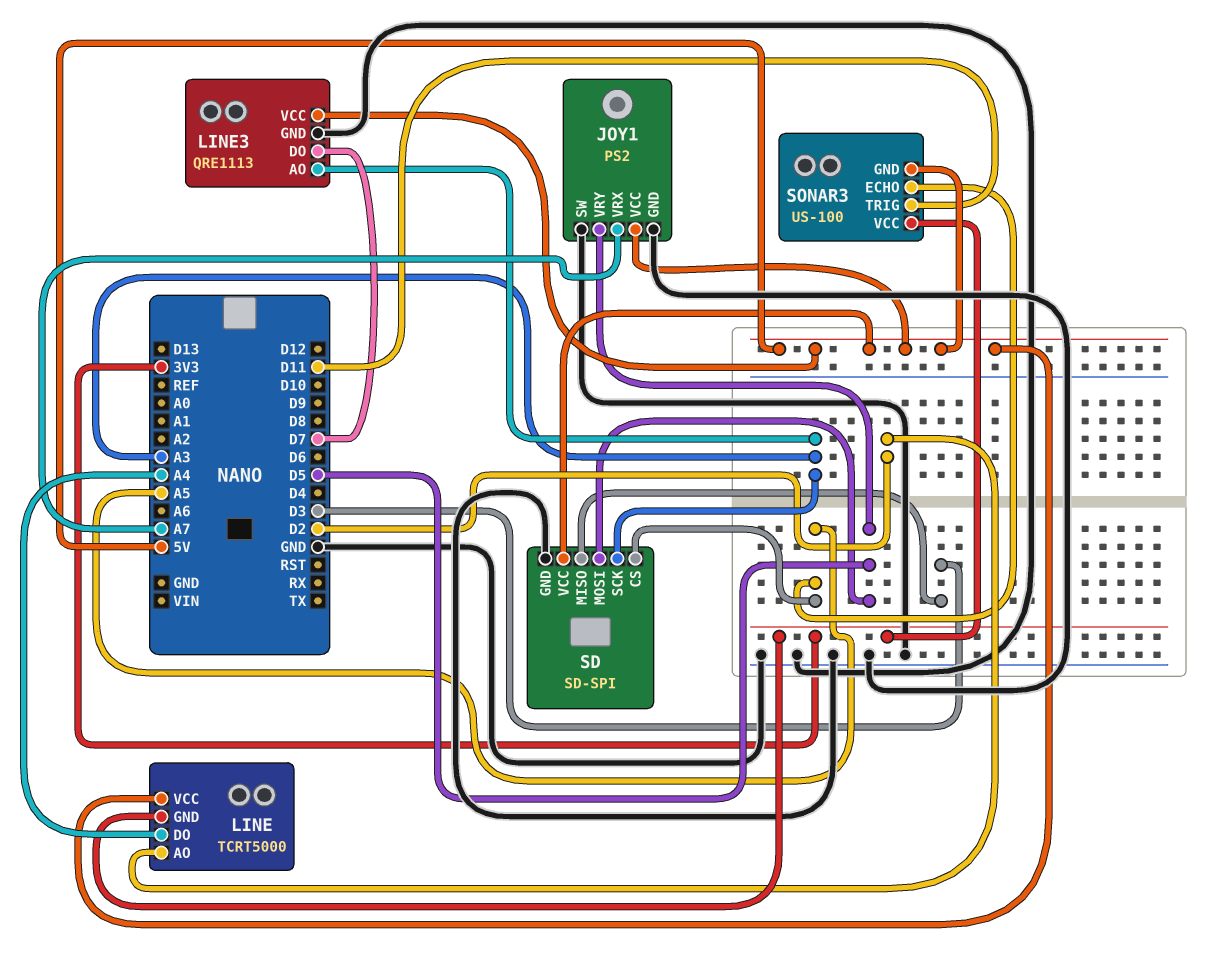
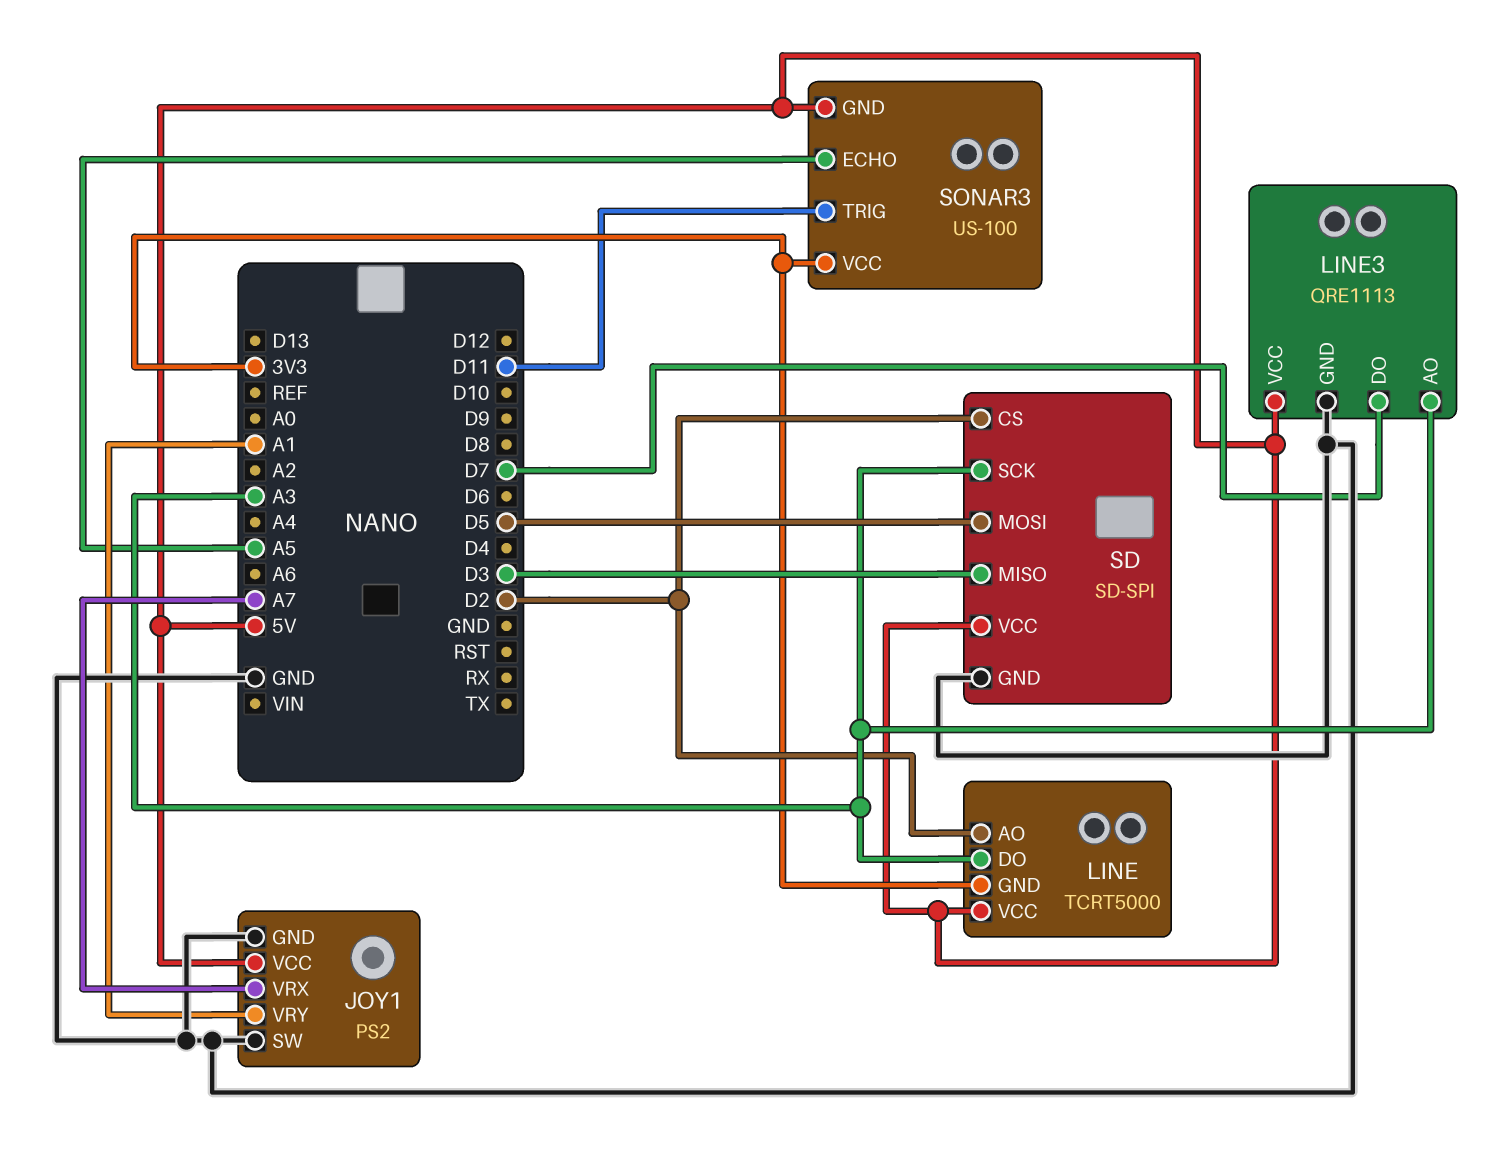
JOY1 pin VRY: D5 -> A1
LINE pin DO: A4 -> A3
SD pin CS: A5 -> D2

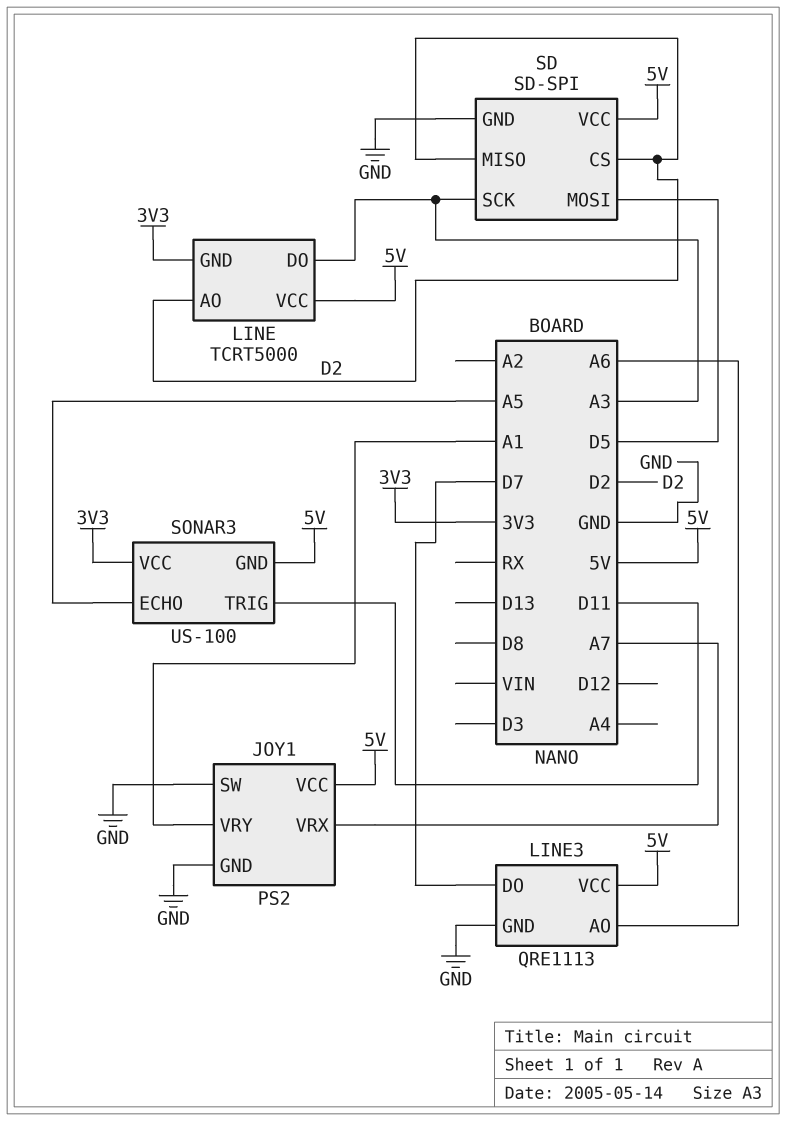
LINE3 pin AO: A3 -> A6
SD pin MISO: D3 -> D2

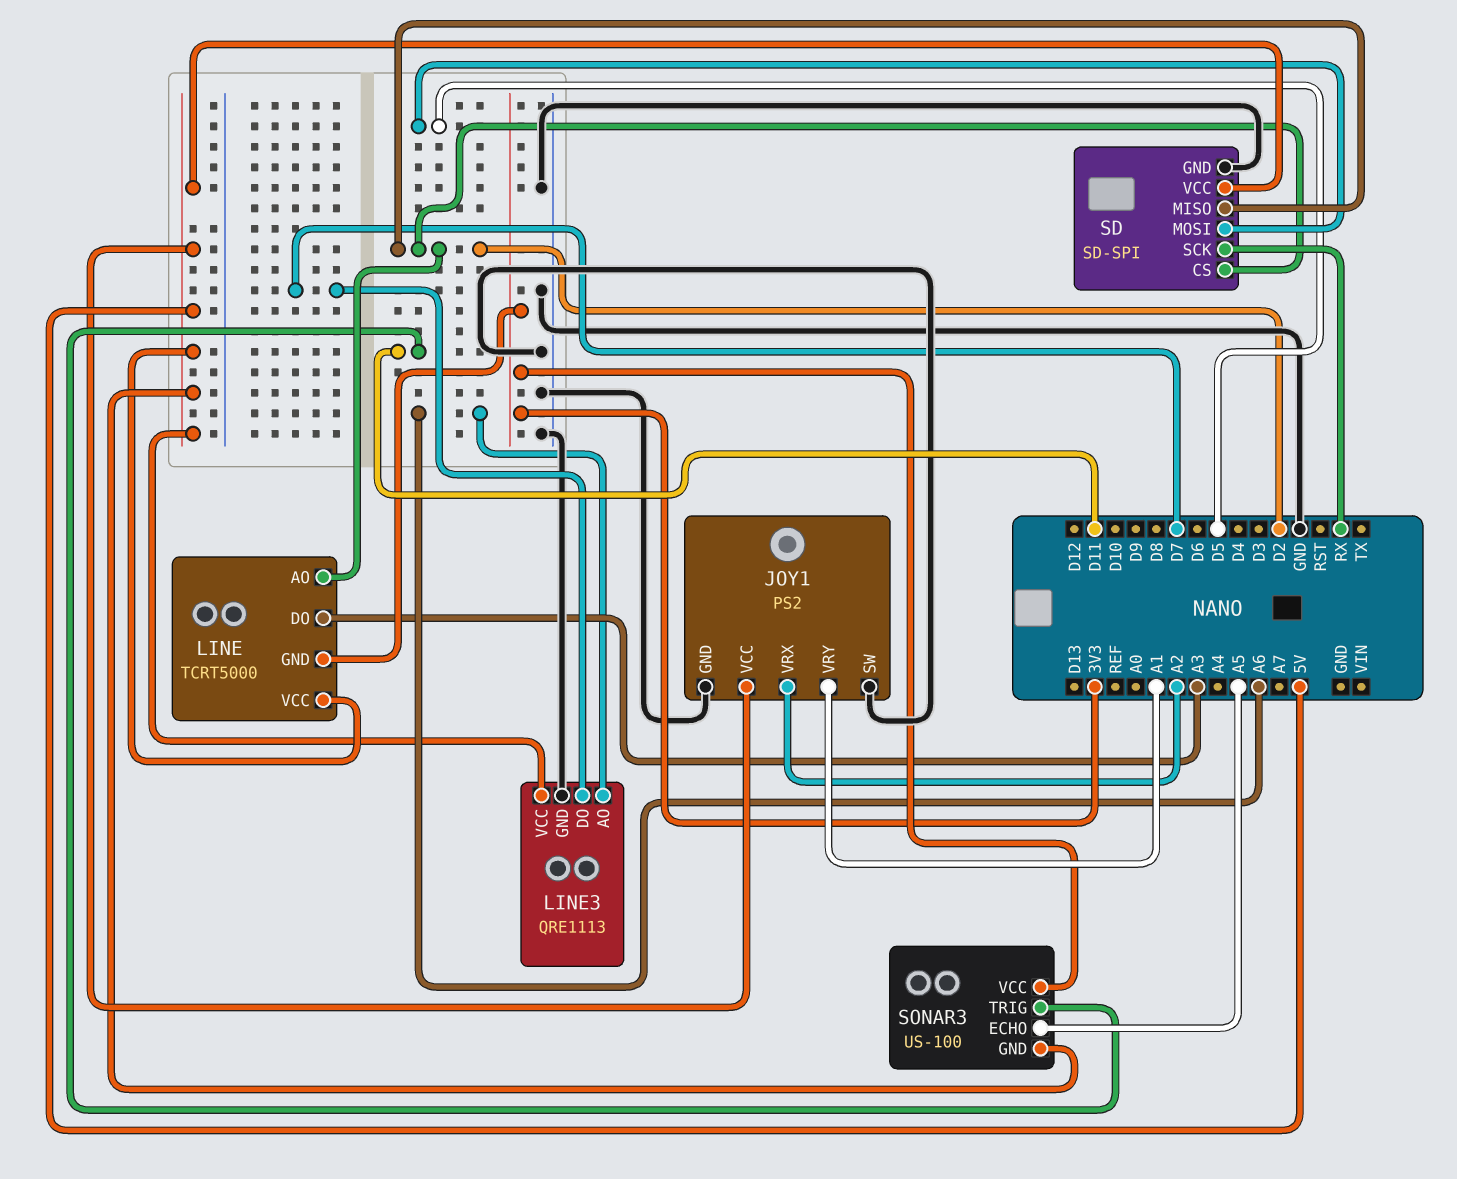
JOY1 pin VRX: A7 -> A2
SD pin SCK: A3 -> RX

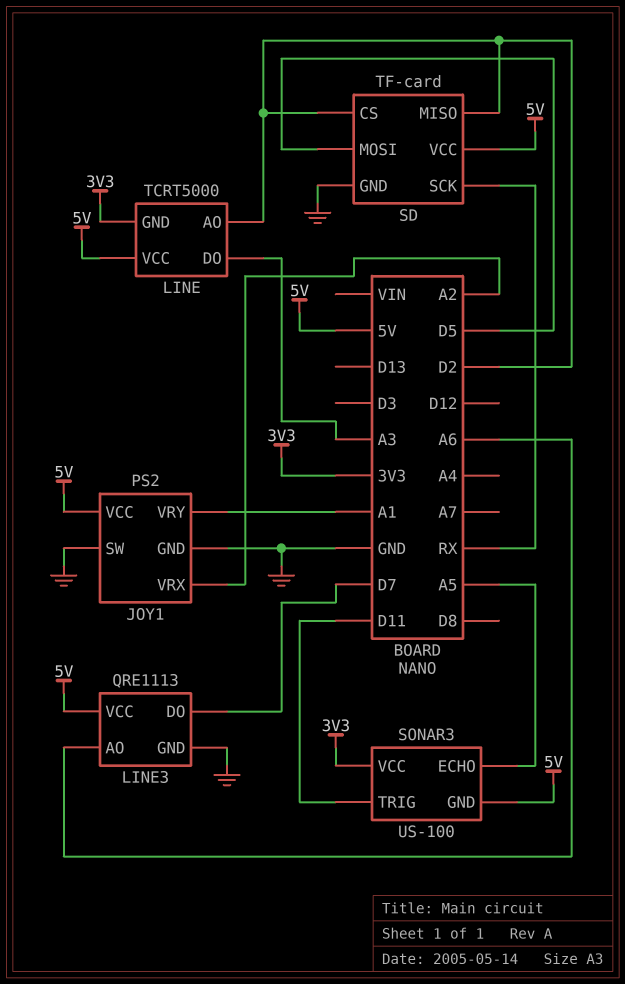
SD: SD-SPI -> TF-card

